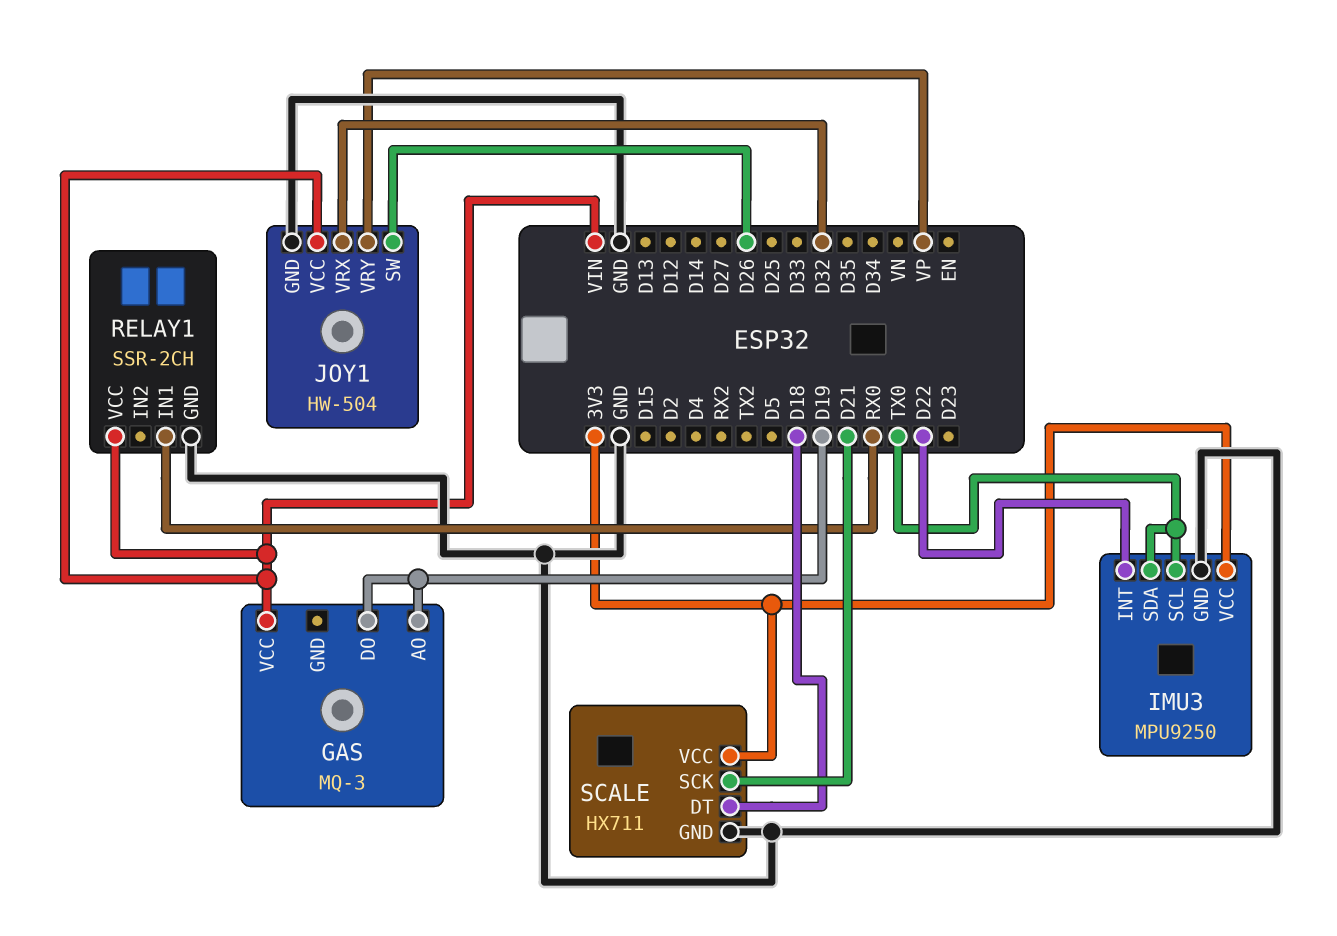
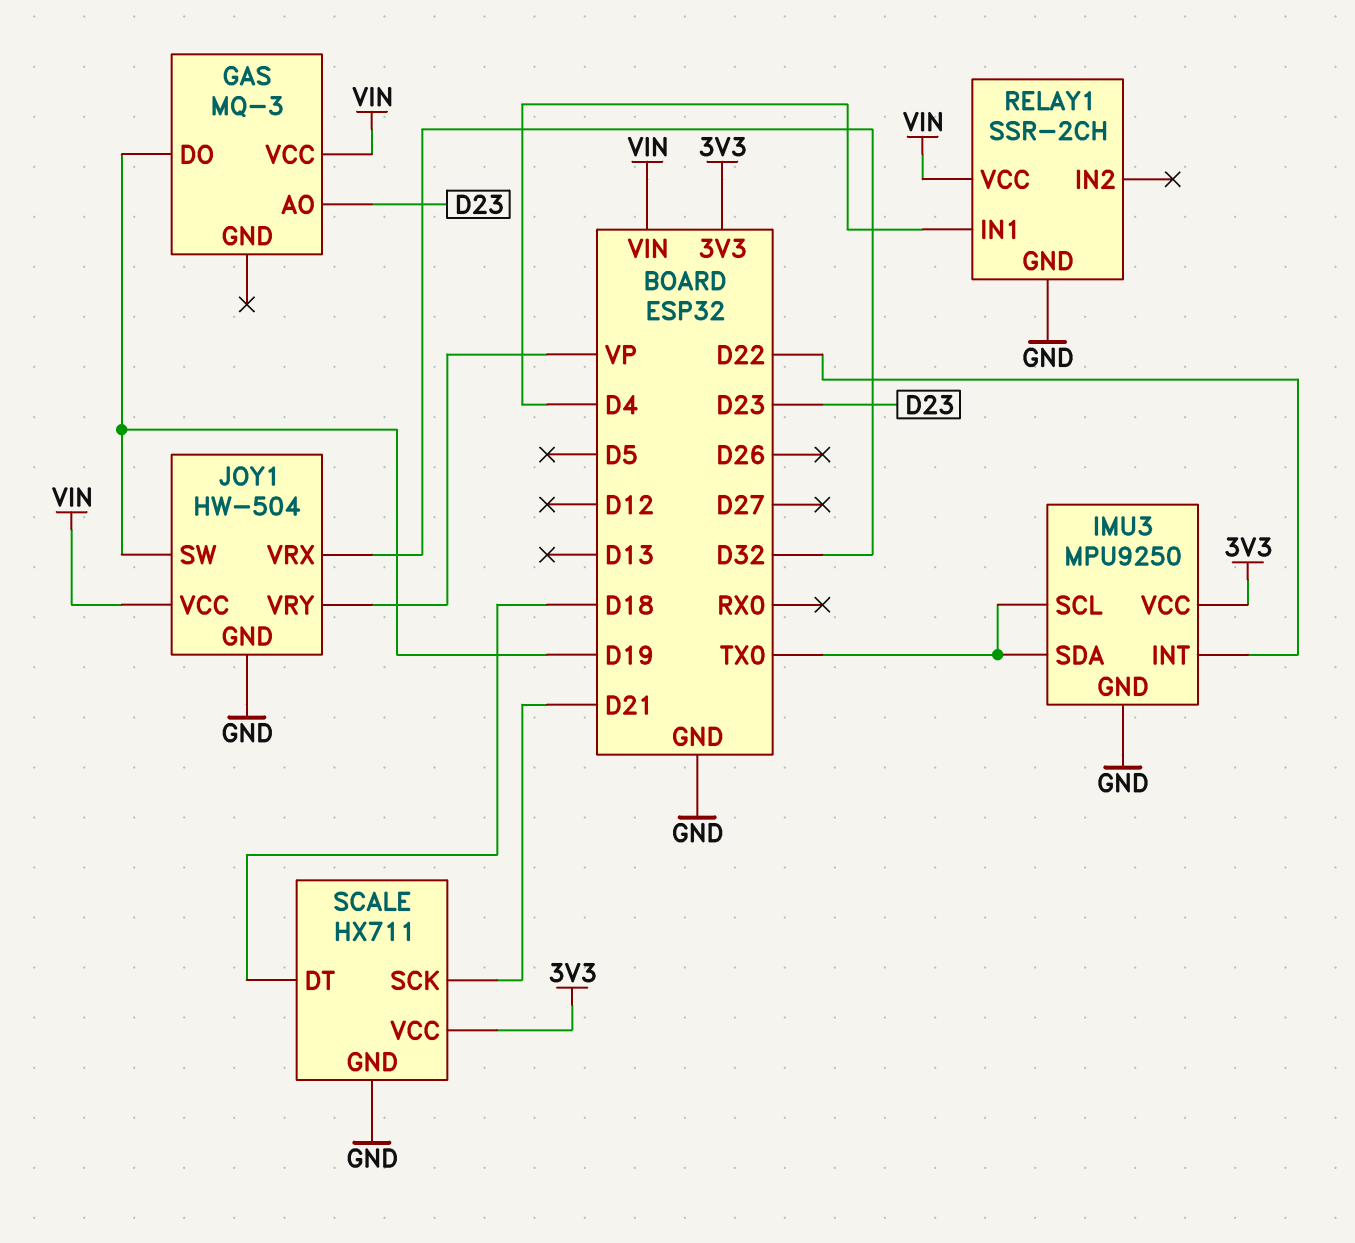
GAS pin AO: D19 -> D23
JOY1 pin SW: D26 -> D19
RELAY1 pin IN1: RX0 -> D4

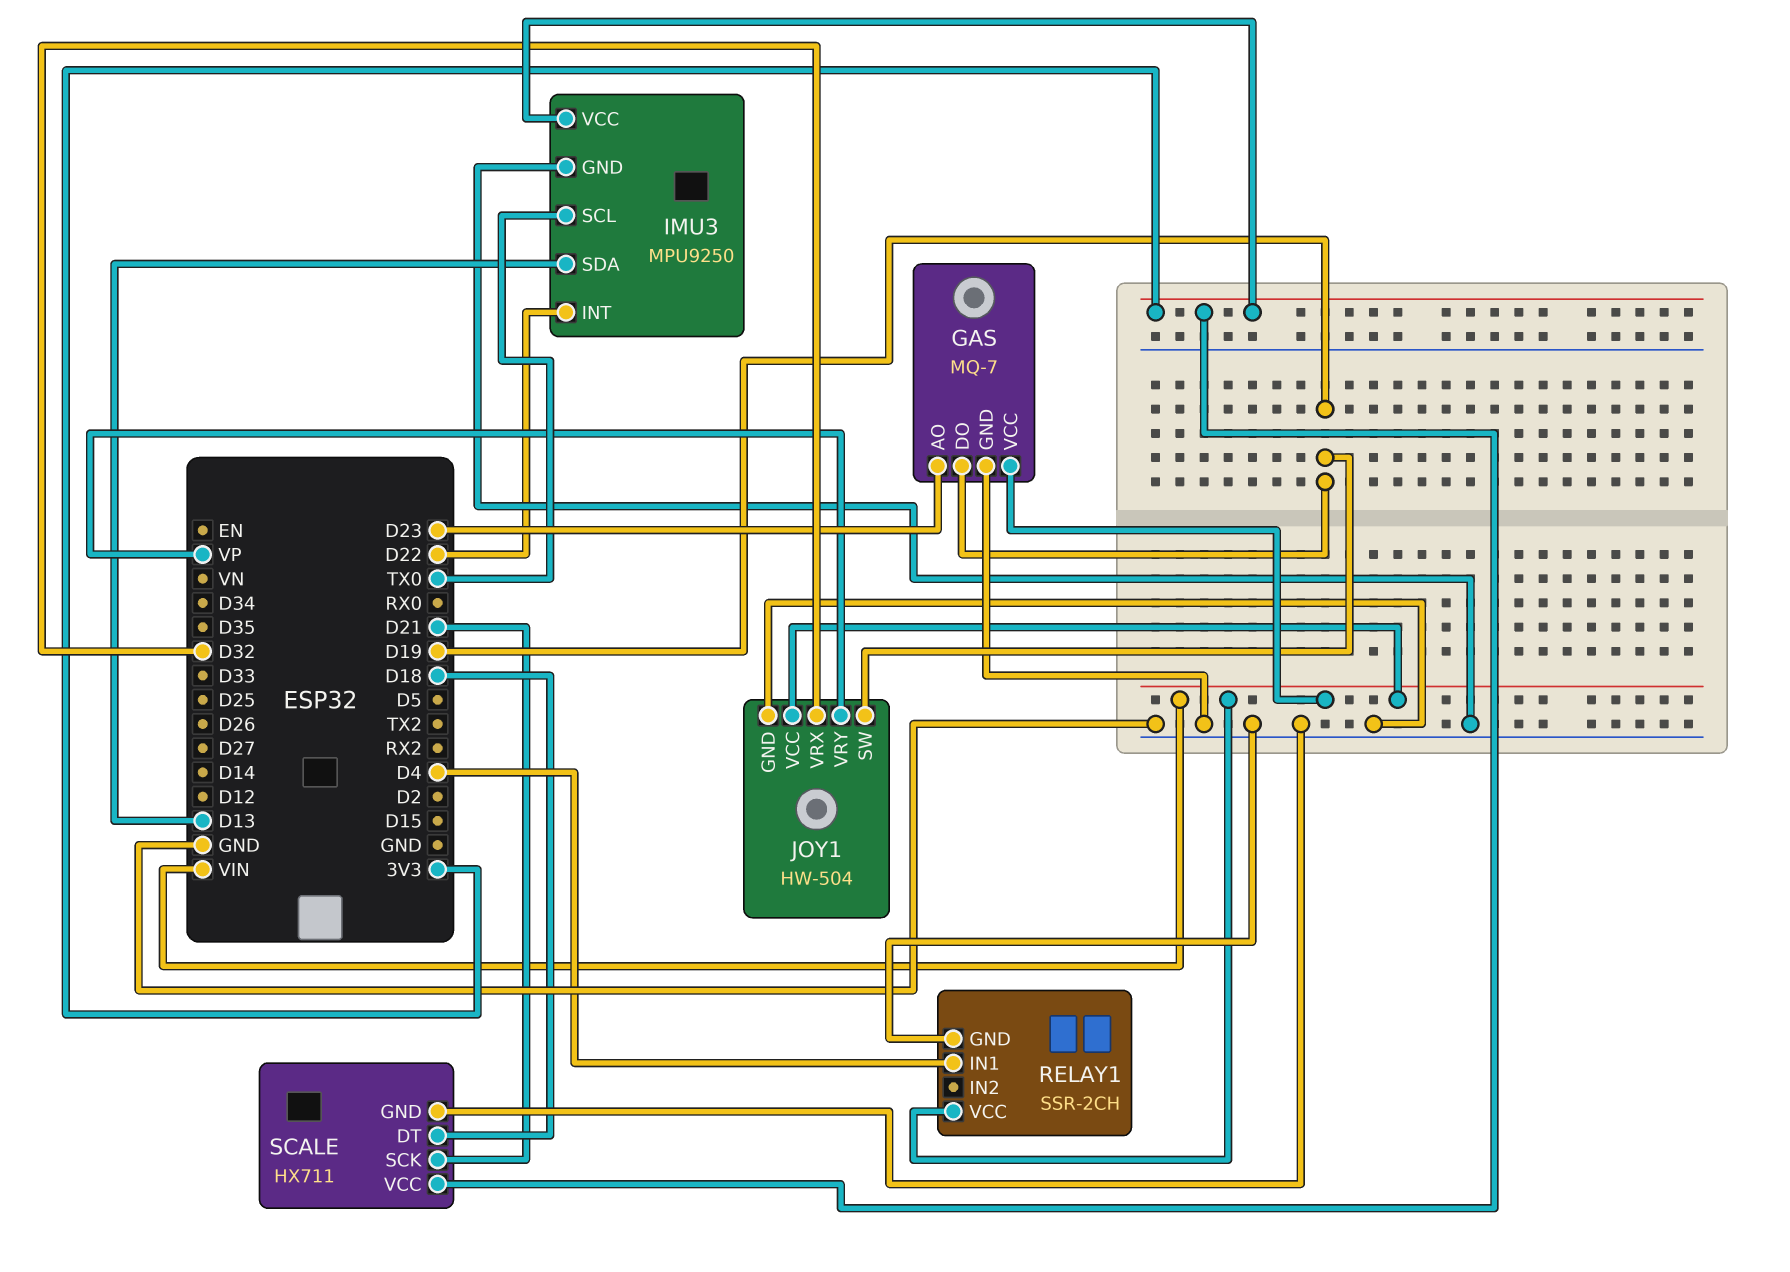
GAS: MQ-3 -> MQ-7
GAS pin GND: none -> GND
IMU3 pin SDA: TX0 -> D13

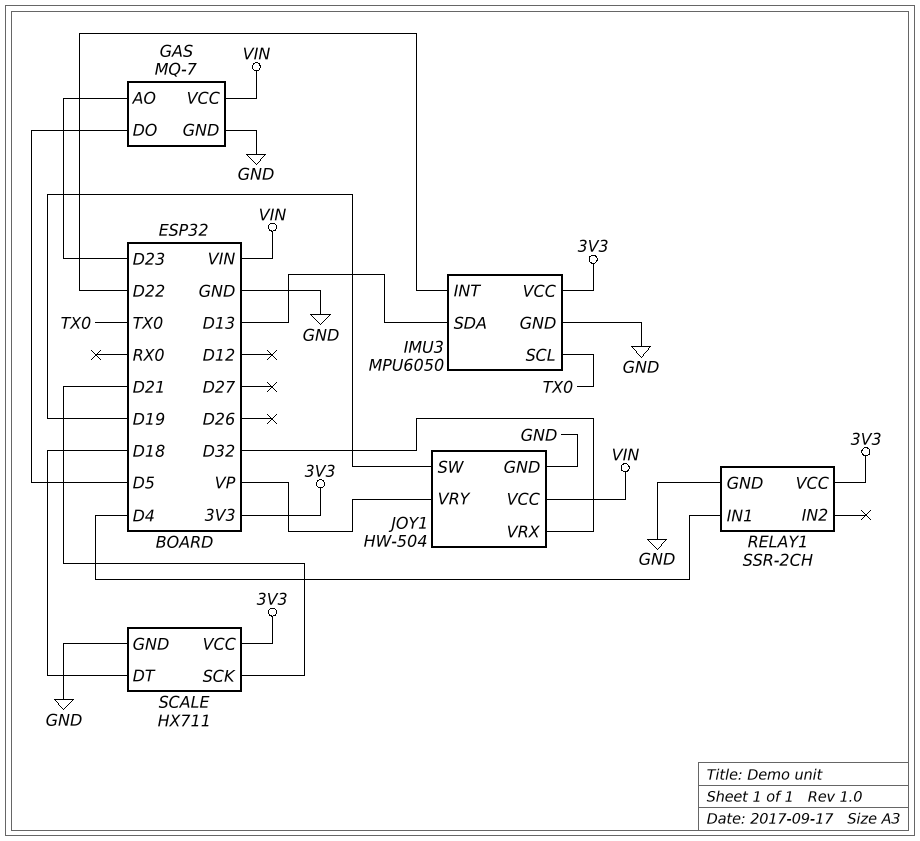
GAS pin DO: D19 -> D5
IMU3: MPU9250 -> MPU6050
RELAY1 pin VCC: VIN -> 3V3

